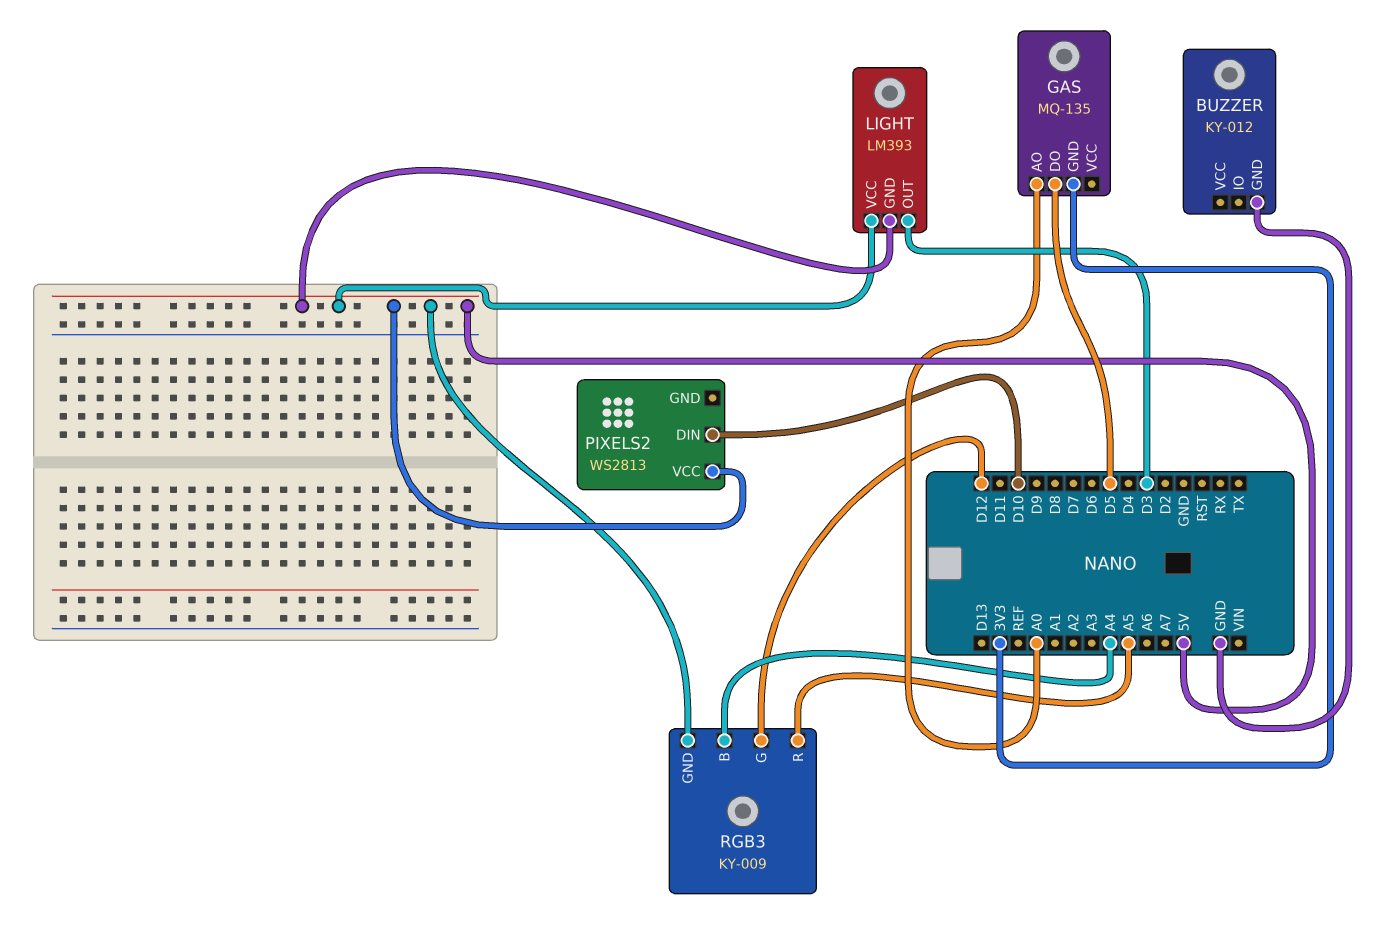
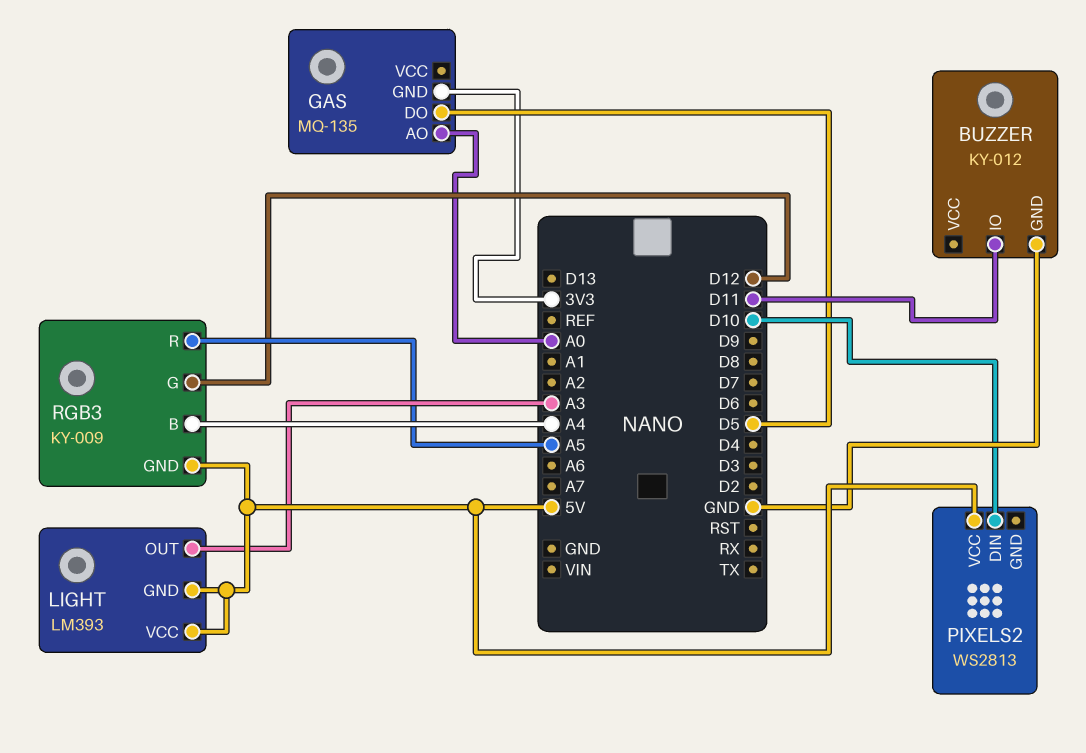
BUZZER pin IO: none -> D11
LIGHT pin OUT: D3 -> A3

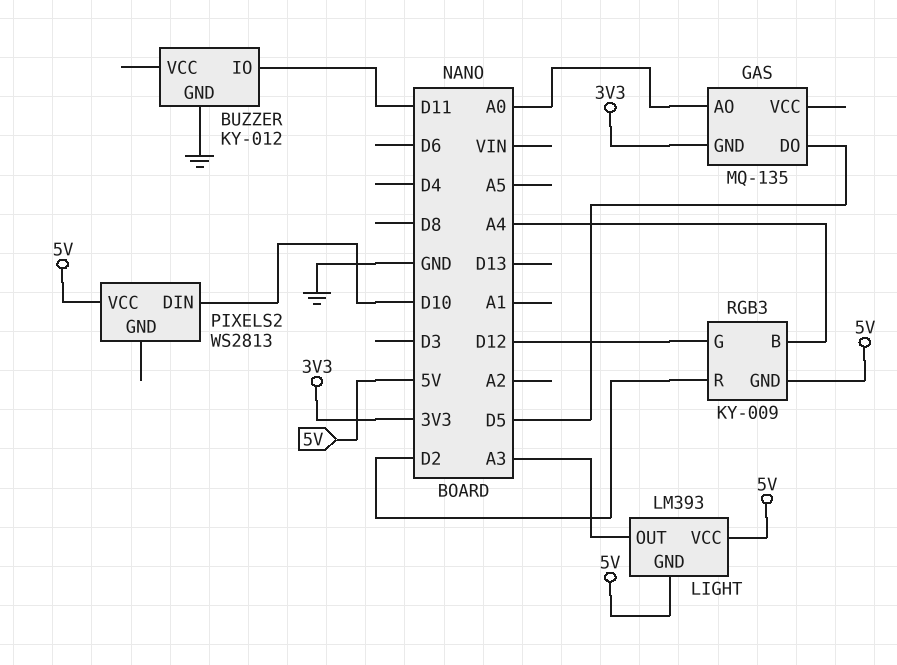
RGB3 pin R: A5 -> D2

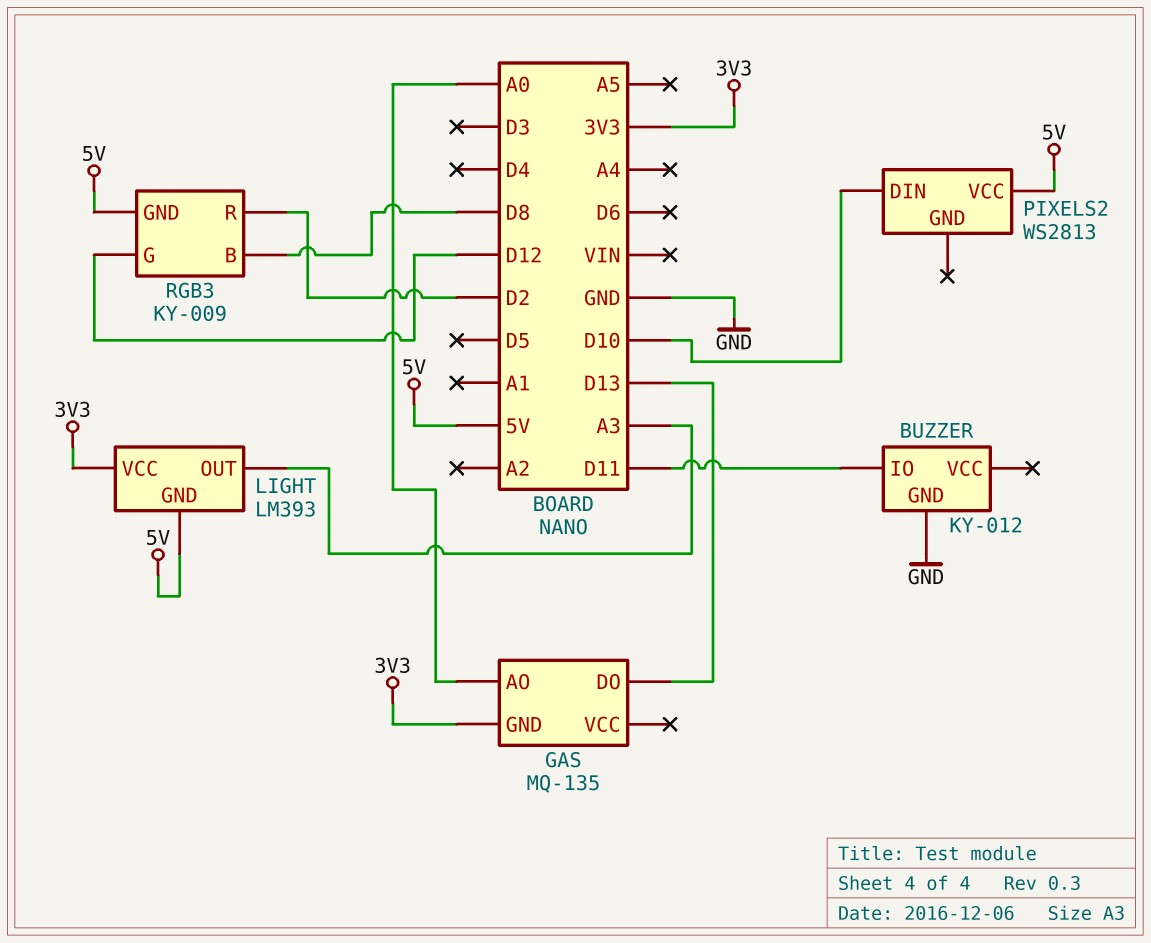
GAS pin DO: D5 -> D13
LIGHT pin VCC: 5V -> 3V3
RGB3 pin B: A4 -> D8

